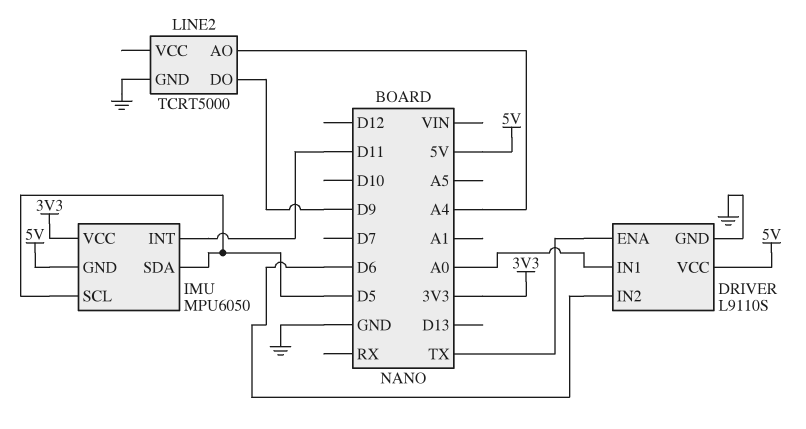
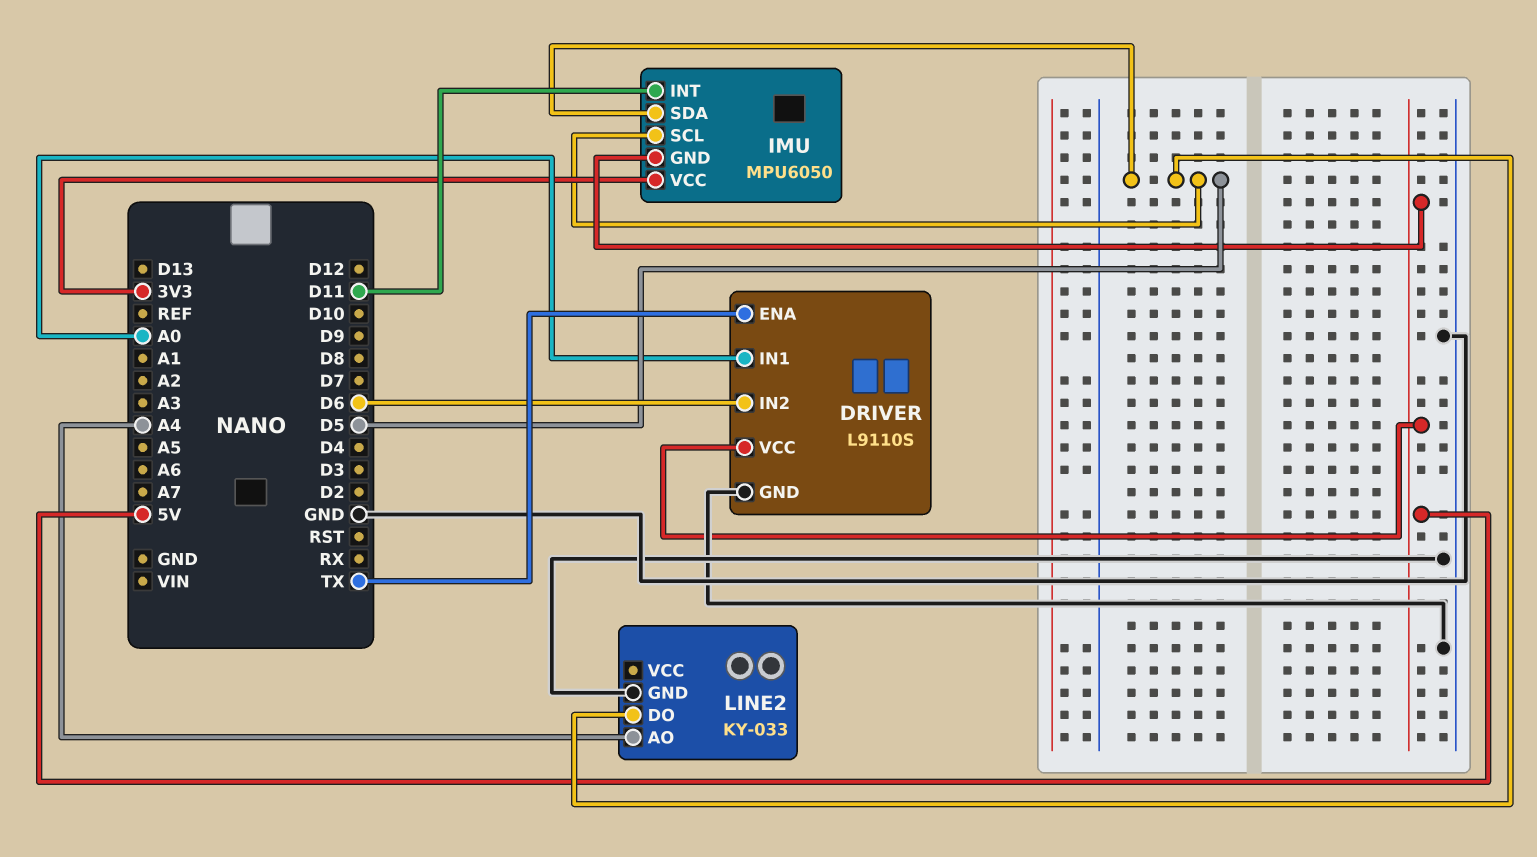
LINE2: TCRT5000 -> KY-033
LINE2 pin DO: D9 -> D5

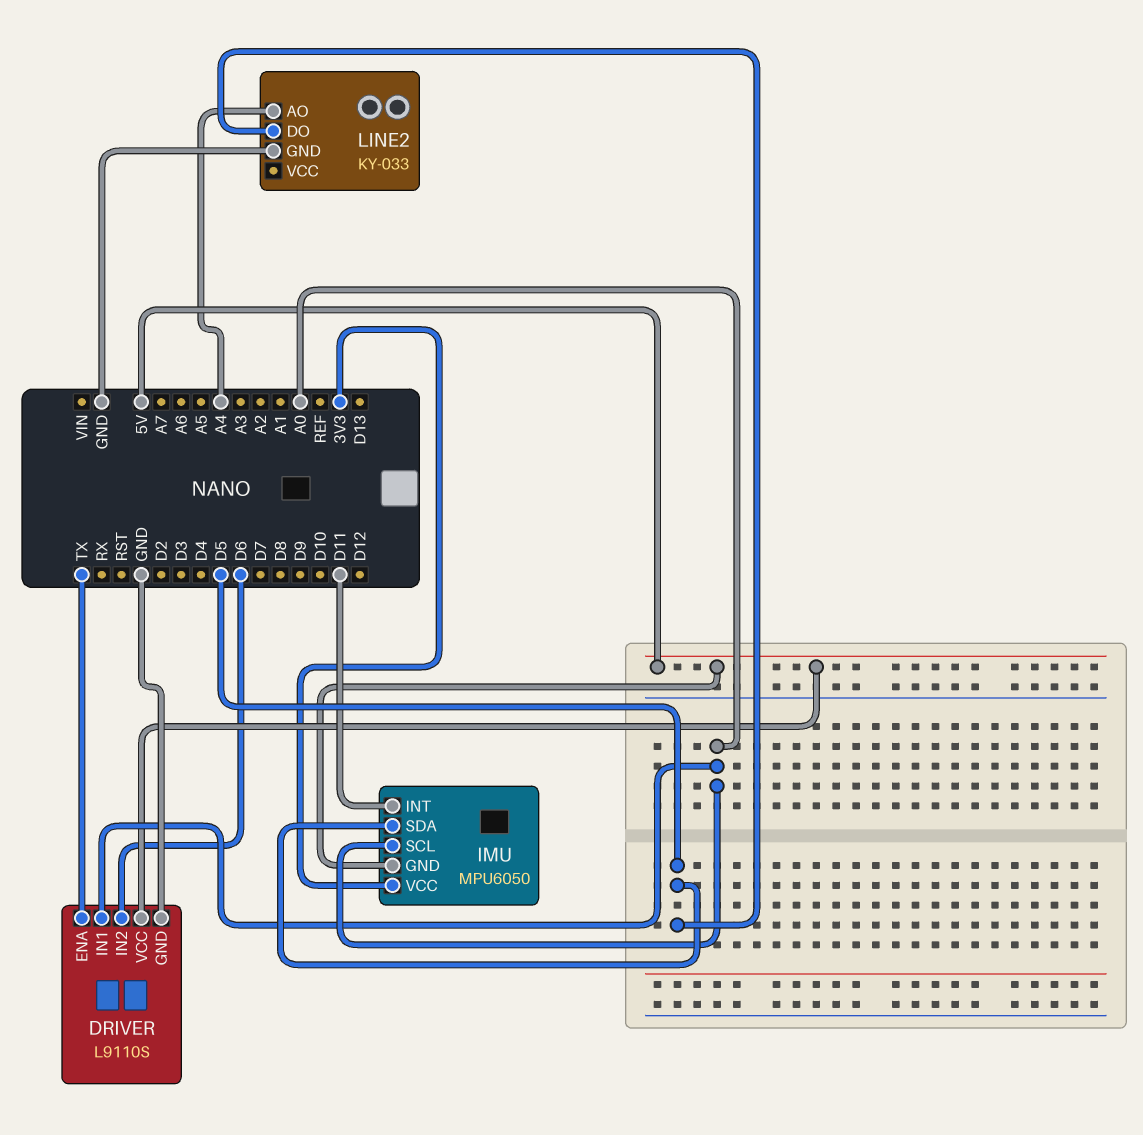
IMU pin SCL: D5 -> A0

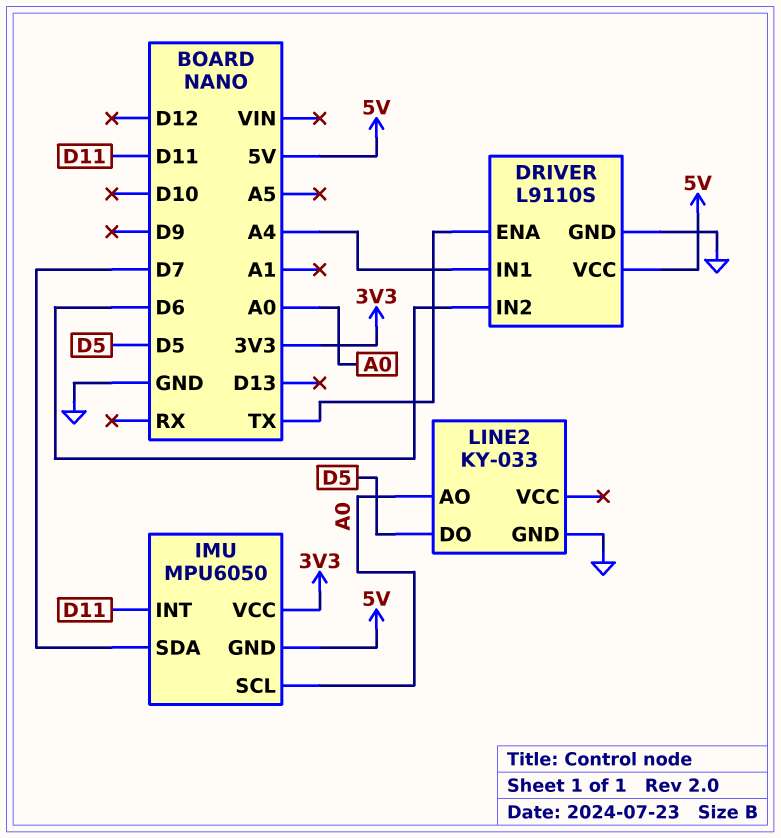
DRIVER pin IN1: A0 -> A4
IMU pin SDA: D5 -> D7
LINE2 pin AO: A4 -> A0

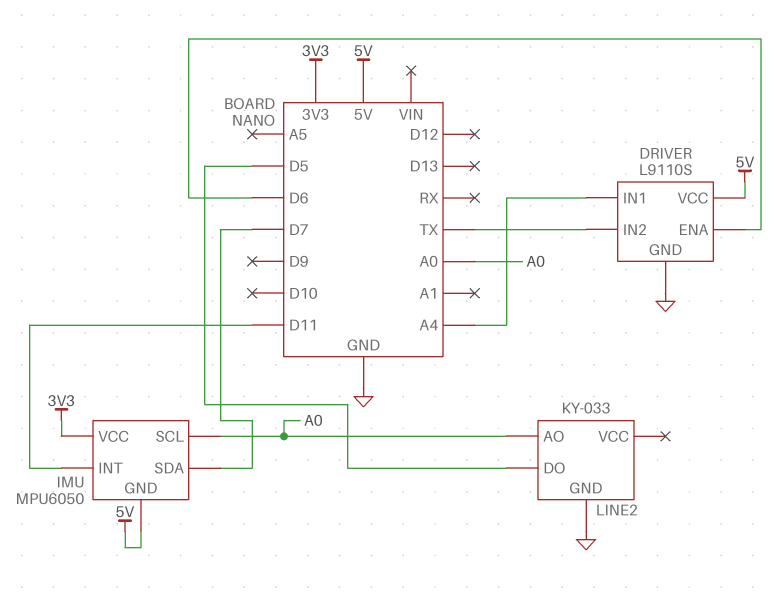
DRIVER pin ENA: TX -> D6
DRIVER pin IN2: D6 -> TX

